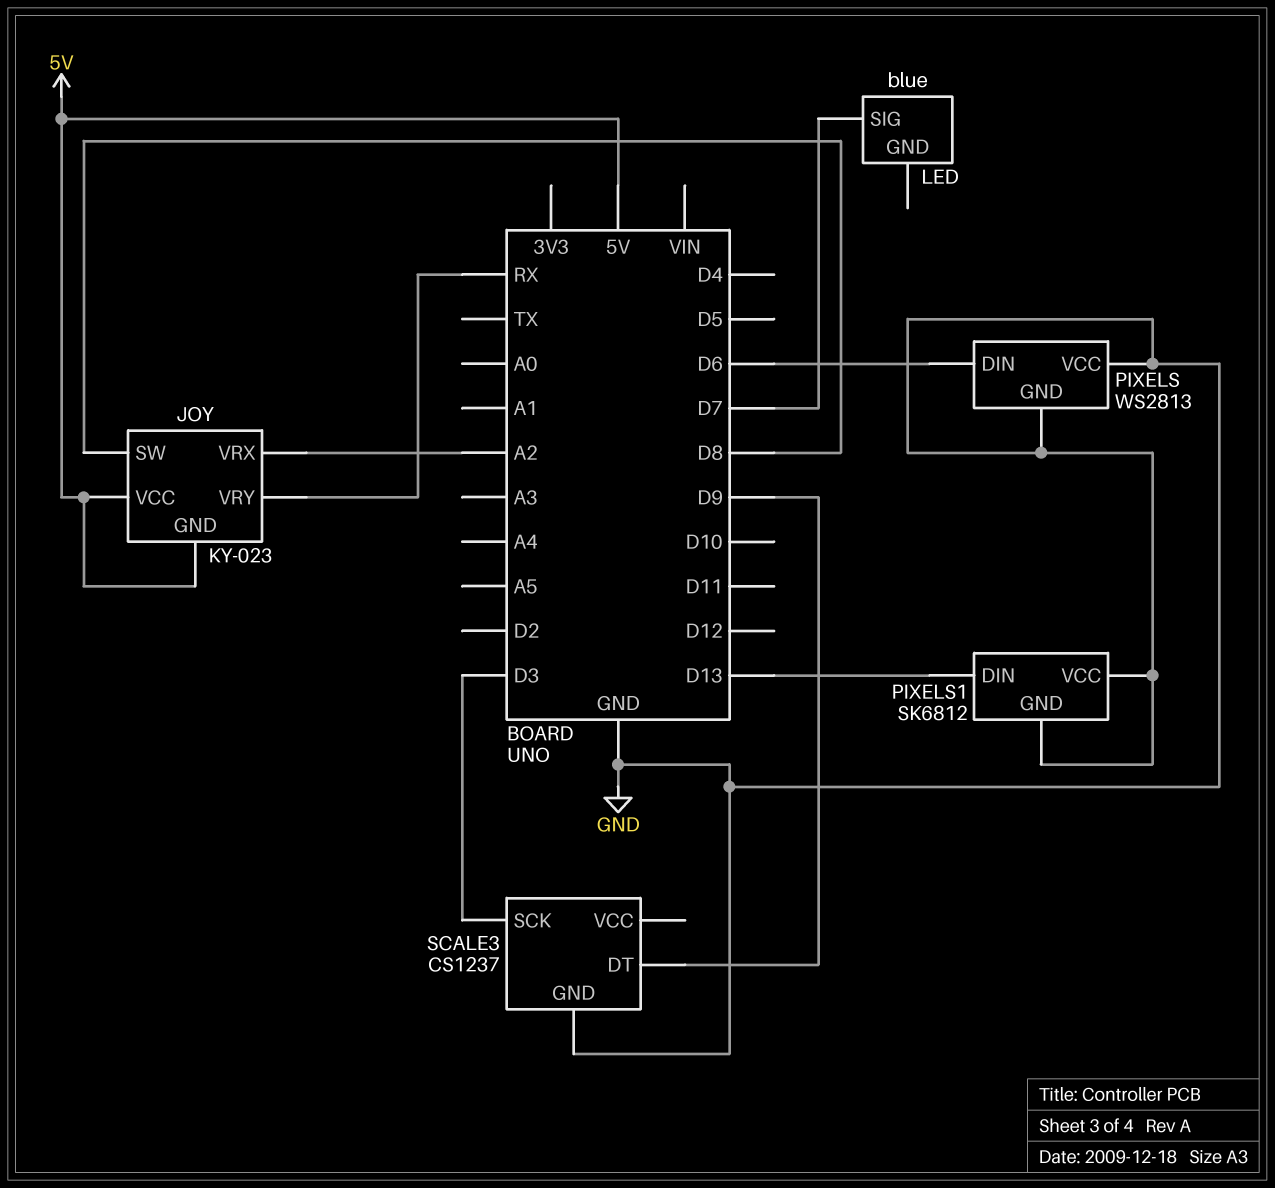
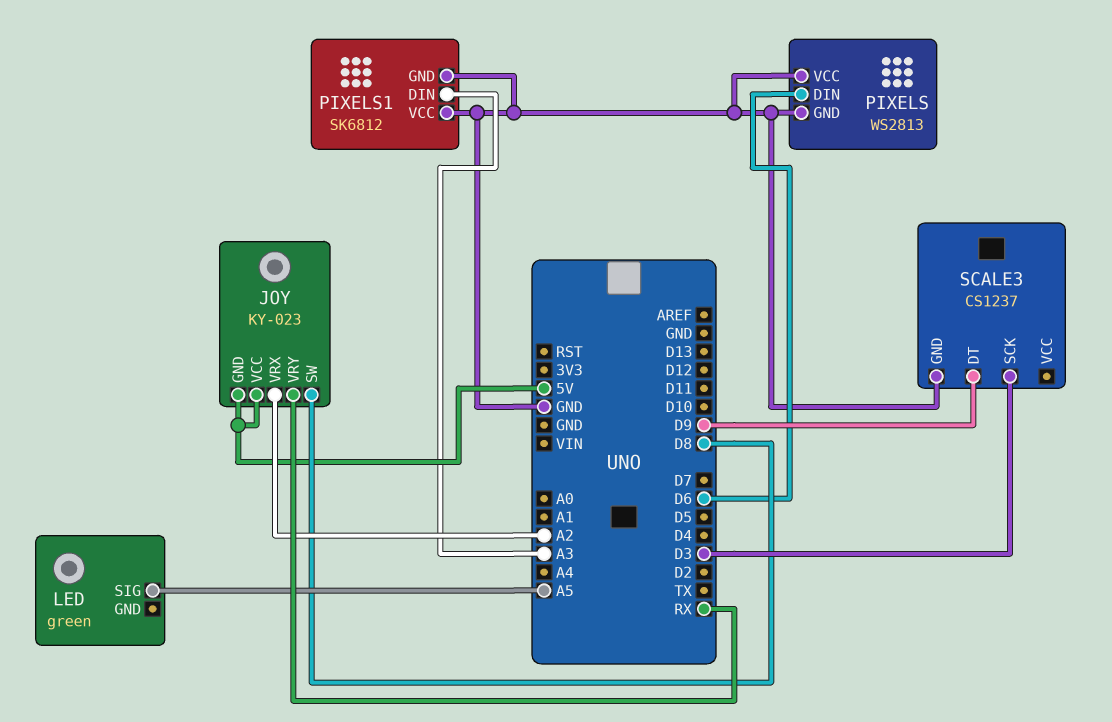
LED: blue -> green
LED pin SIG: D7 -> A5
PIXELS1 pin DIN: D13 -> A3

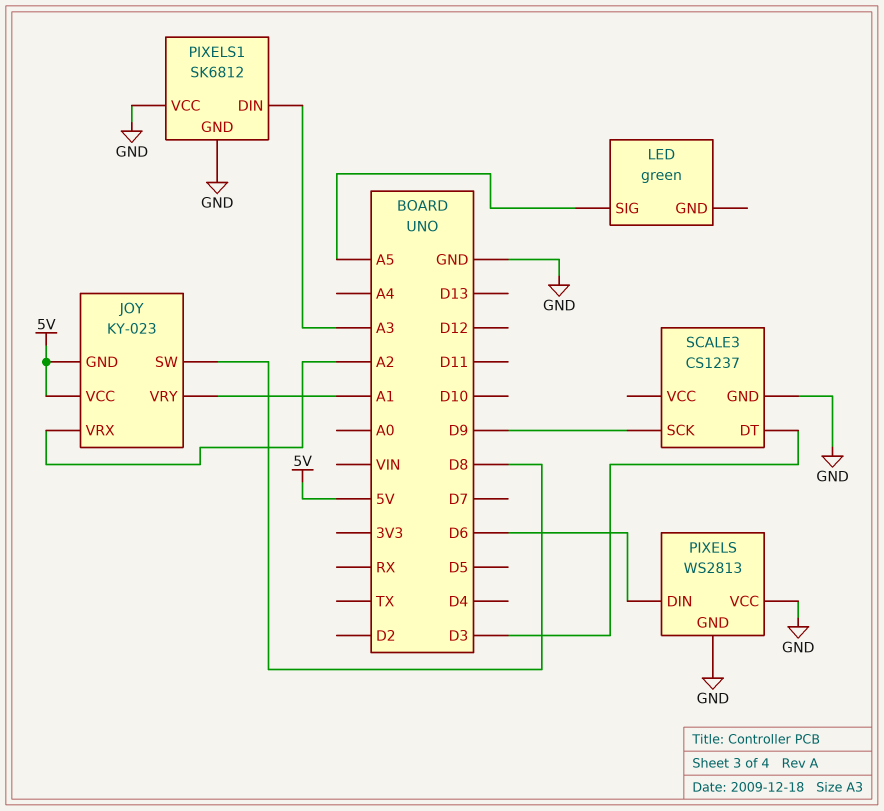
JOY pin VRY: RX -> A1
SCALE3 pin DT: D9 -> D3
SCALE3 pin SCK: D3 -> D9

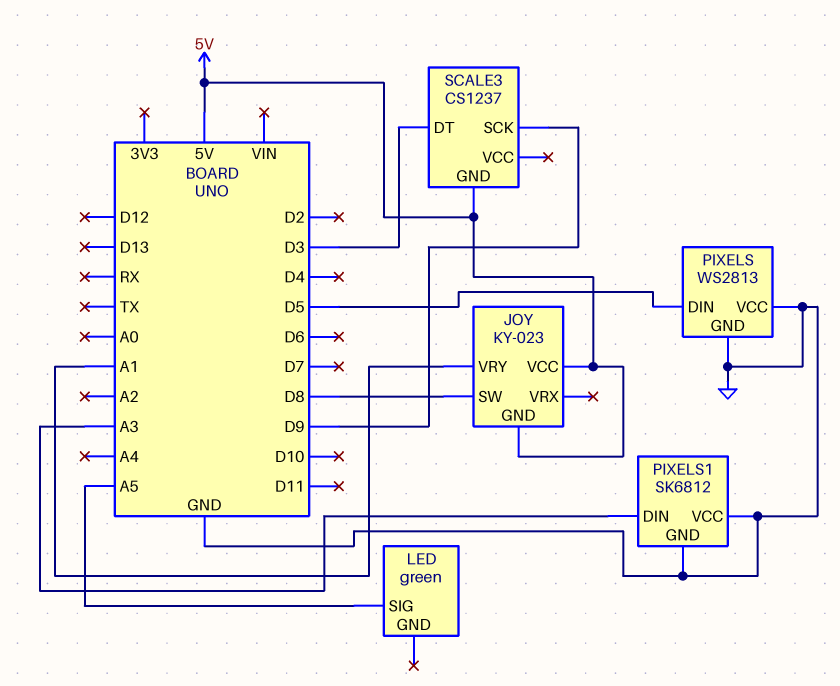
JOY pin VRX: A2 -> none
PIXELS pin DIN: D6 -> D5
SCALE3 pin GND: GND -> 5V

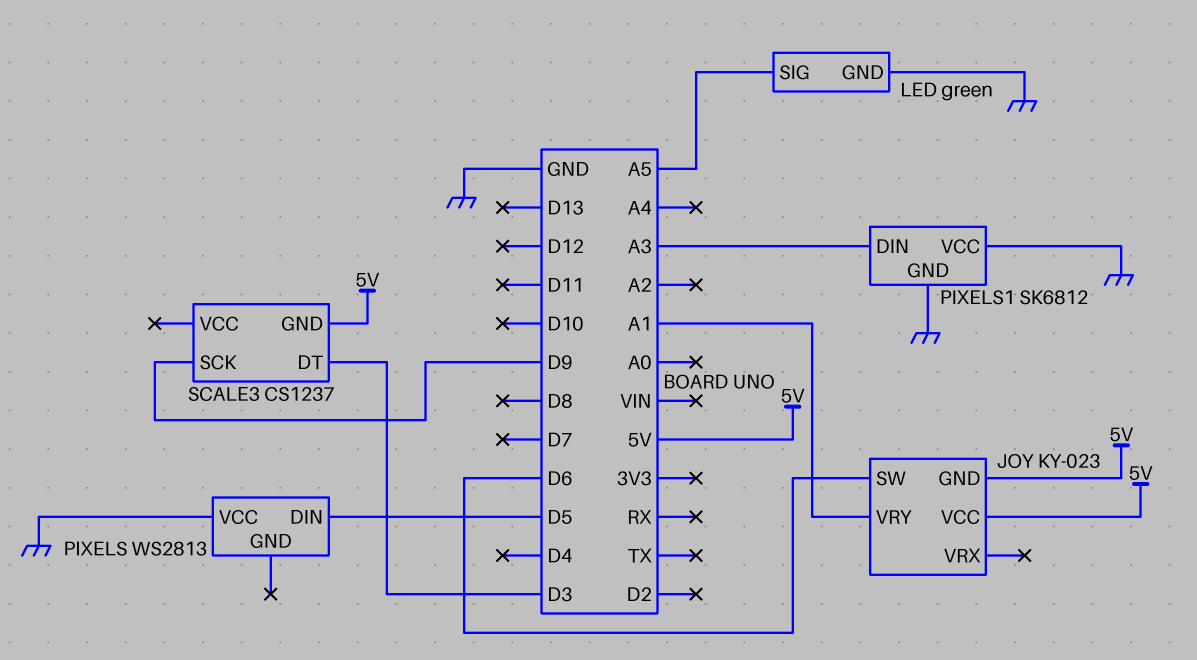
JOY pin SW: D8 -> D6
LED pin GND: none -> GND
PIXELS pin GND: GND -> none

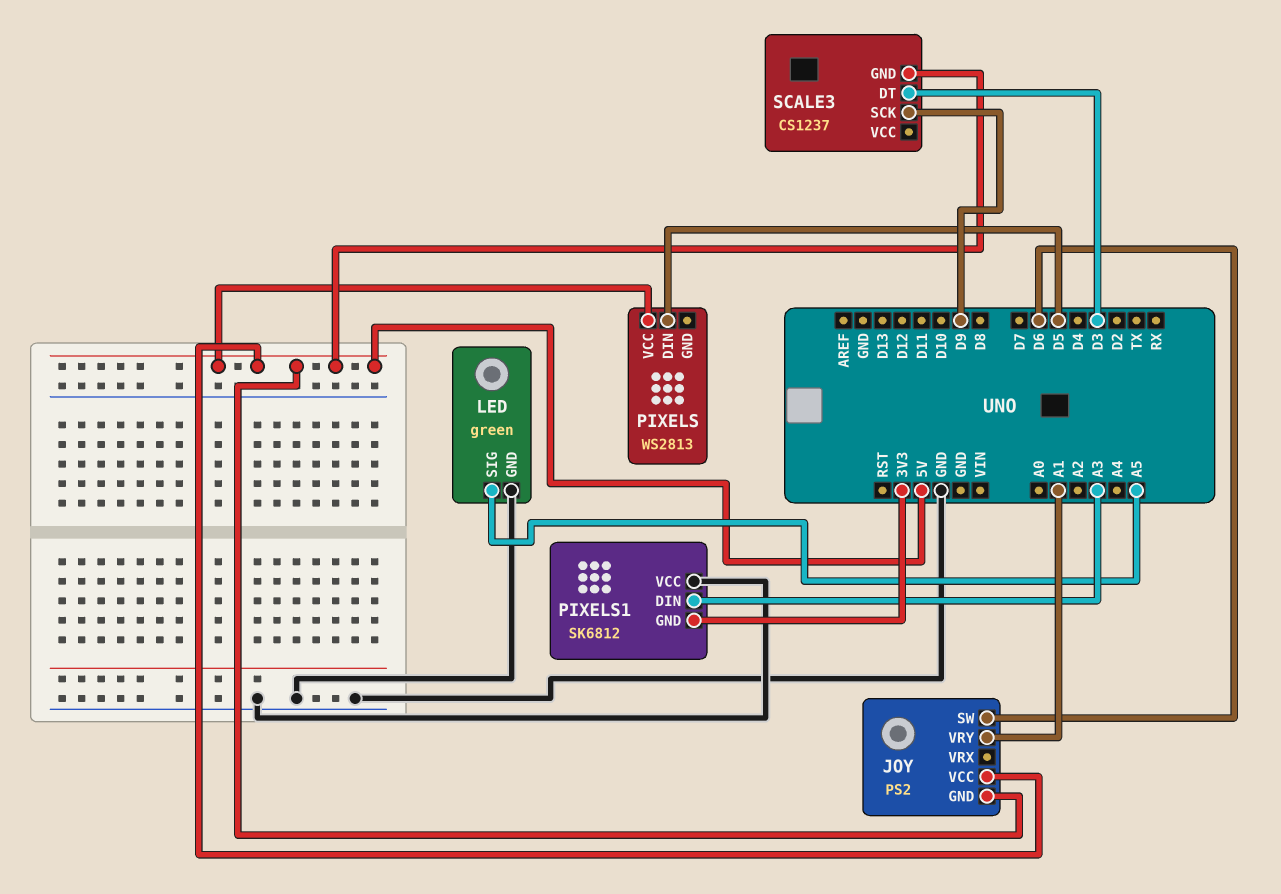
JOY: KY-023 -> PS2
PIXELS pin VCC: GND -> 5V
PIXELS1 pin GND: GND -> 3V3

